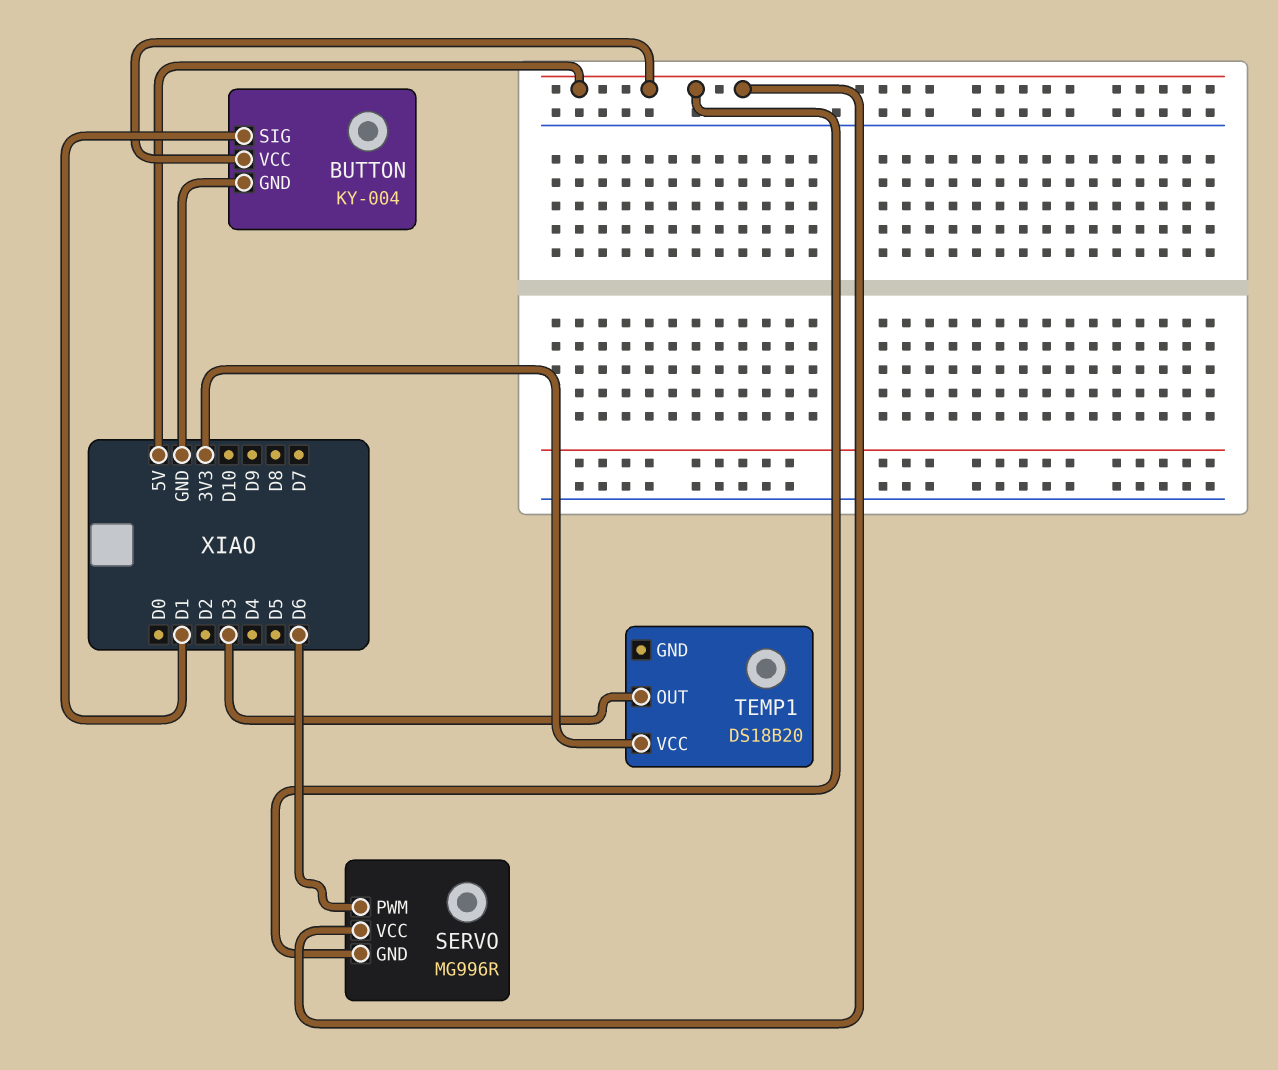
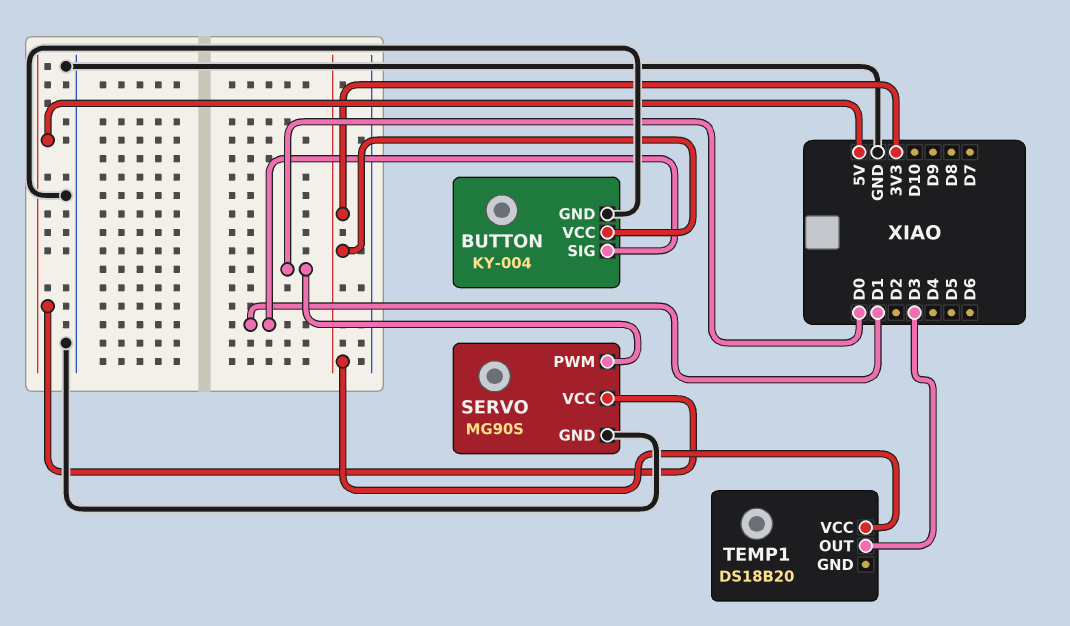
BUTTON pin VCC: 5V -> 3V3
SERVO: MG996R -> MG90S
SERVO pin GND: 5V -> GND
SERVO pin PWM: D6 -> D0

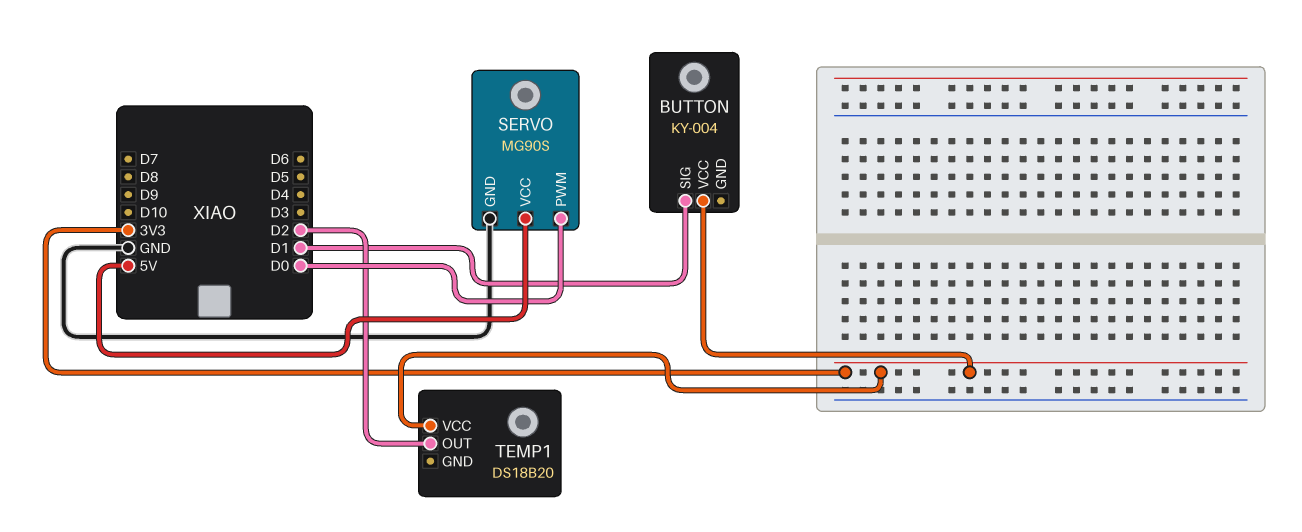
BUTTON pin GND: GND -> none
TEMP1 pin OUT: D3 -> D2

